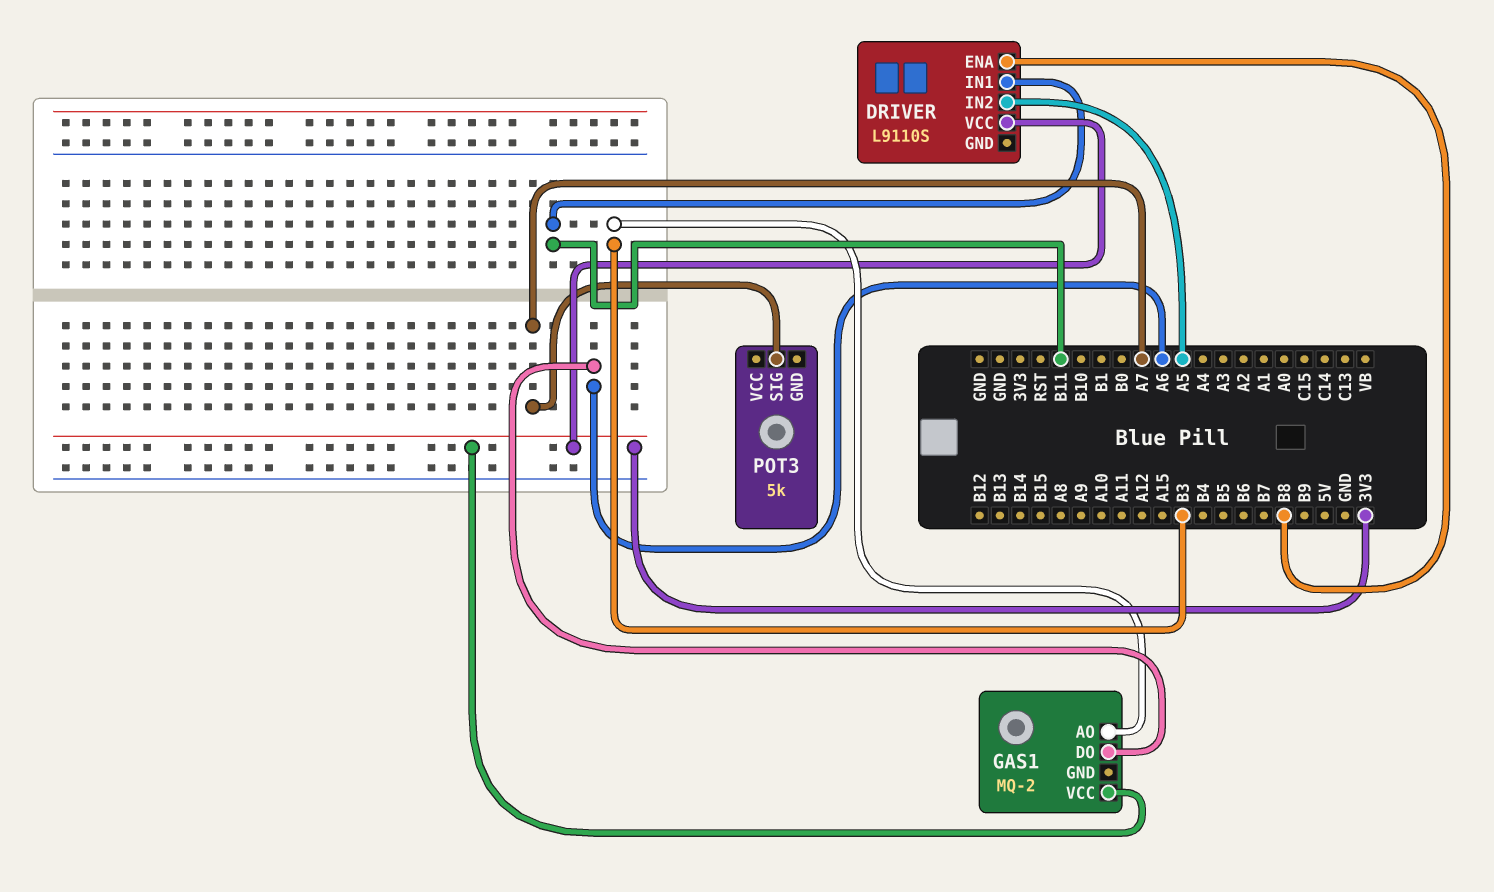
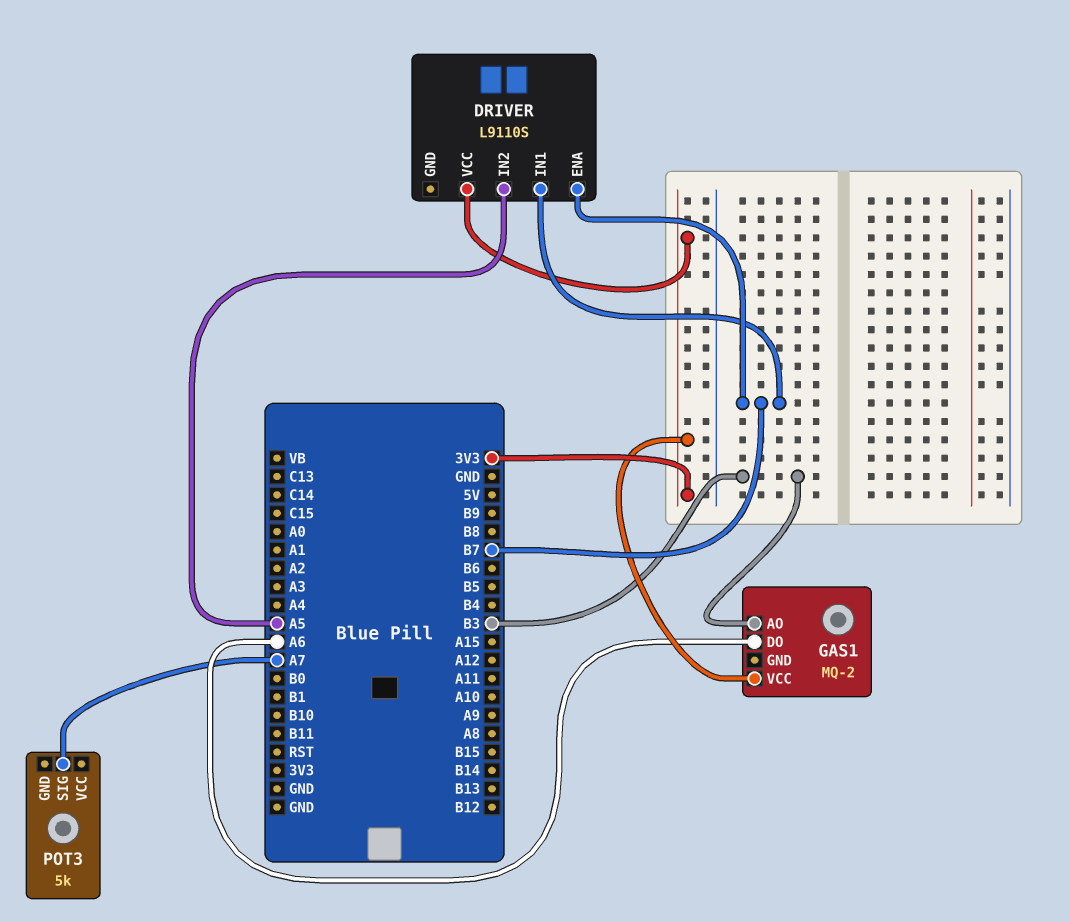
DRIVER pin ENA: B8 -> B7
DRIVER pin IN1: B11 -> B7

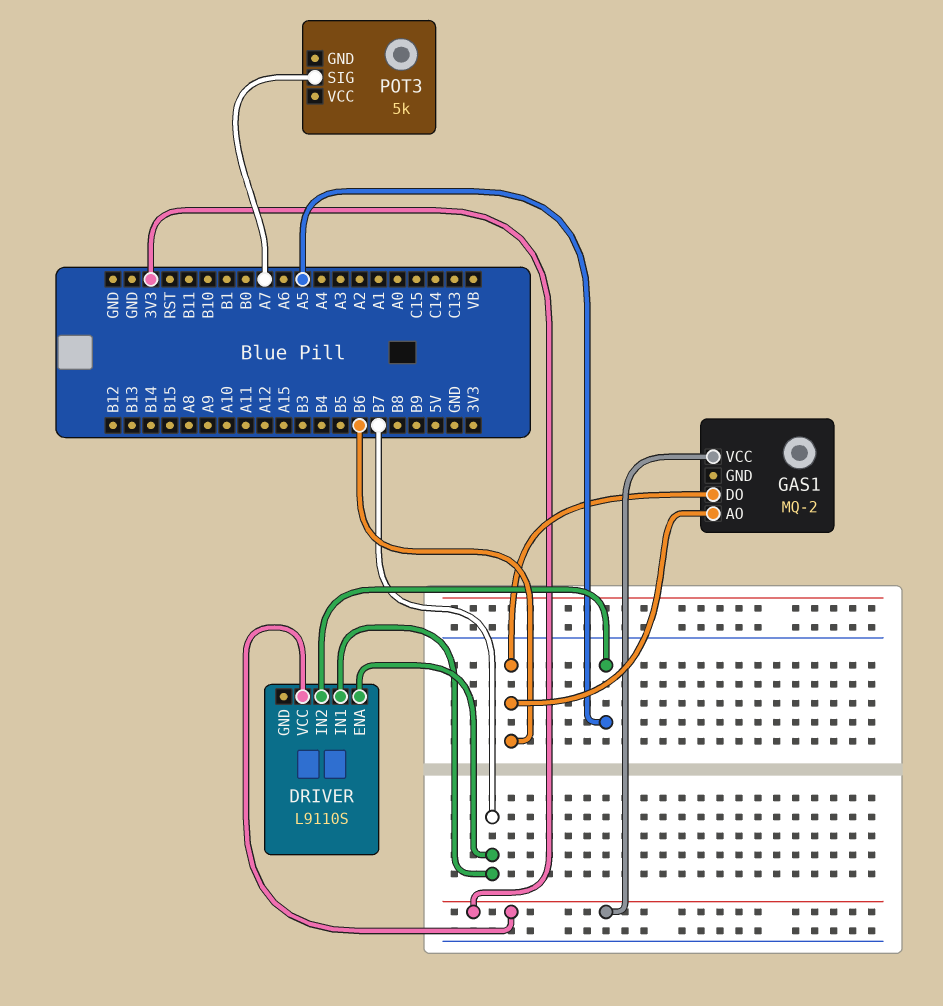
GAS1 pin AO: B3 -> B6
GAS1 pin DO: A6 -> B6

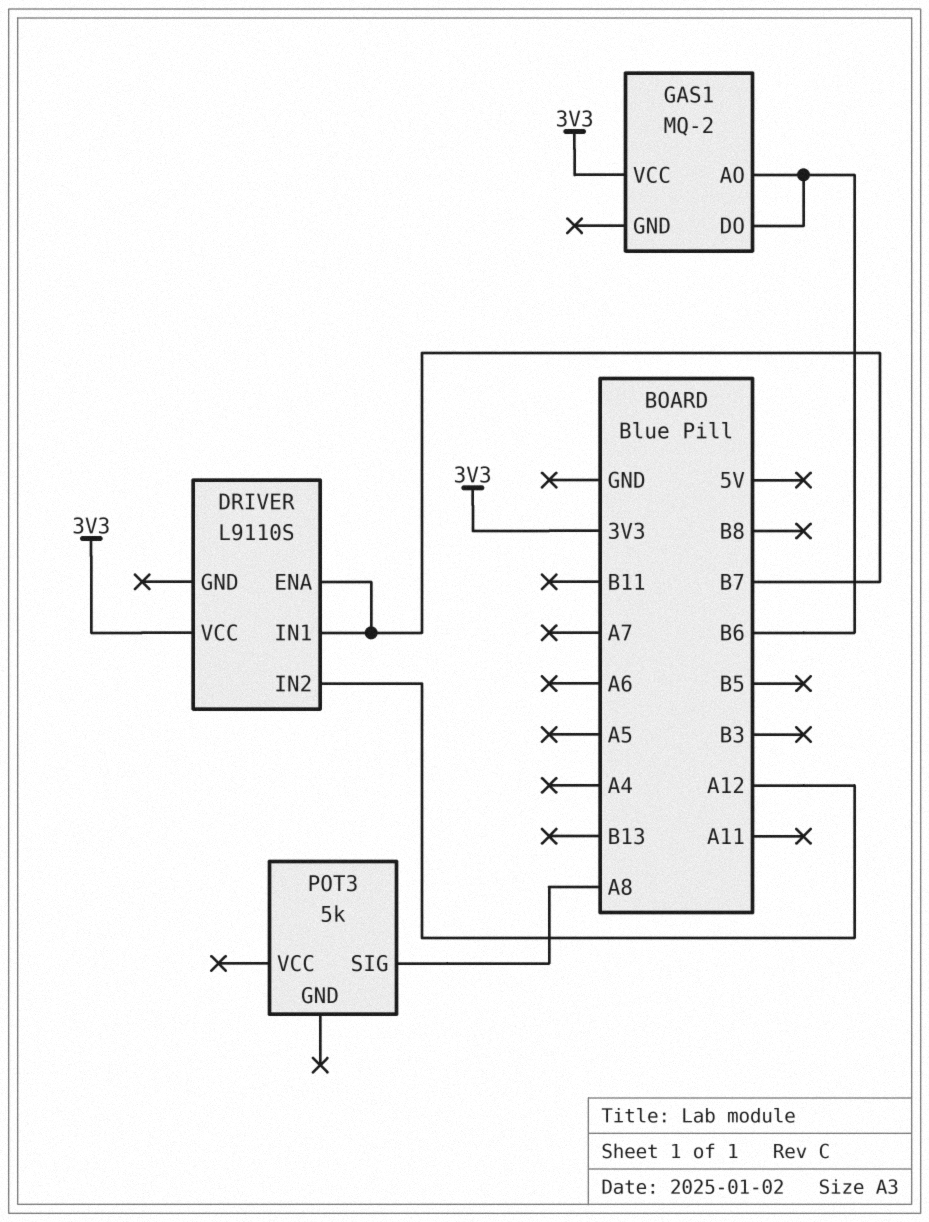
DRIVER pin IN2: A5 -> A12
POT3 pin SIG: A7 -> A8

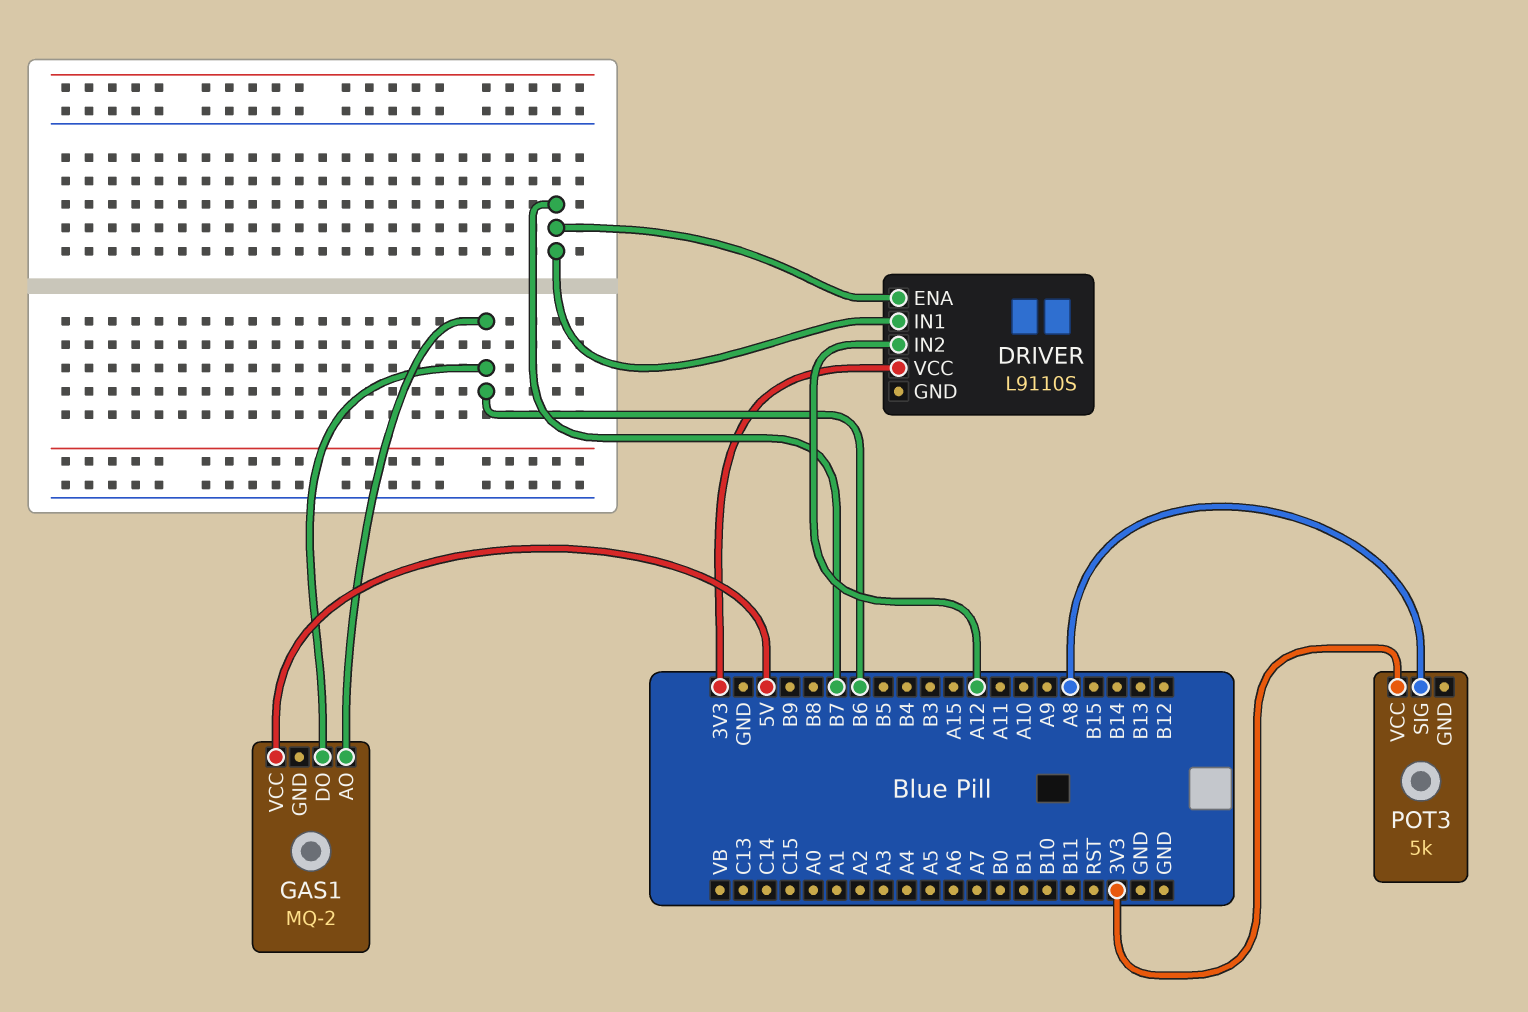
GAS1 pin VCC: 3V3 -> 5V
POT3 pin VCC: none -> 3V3

